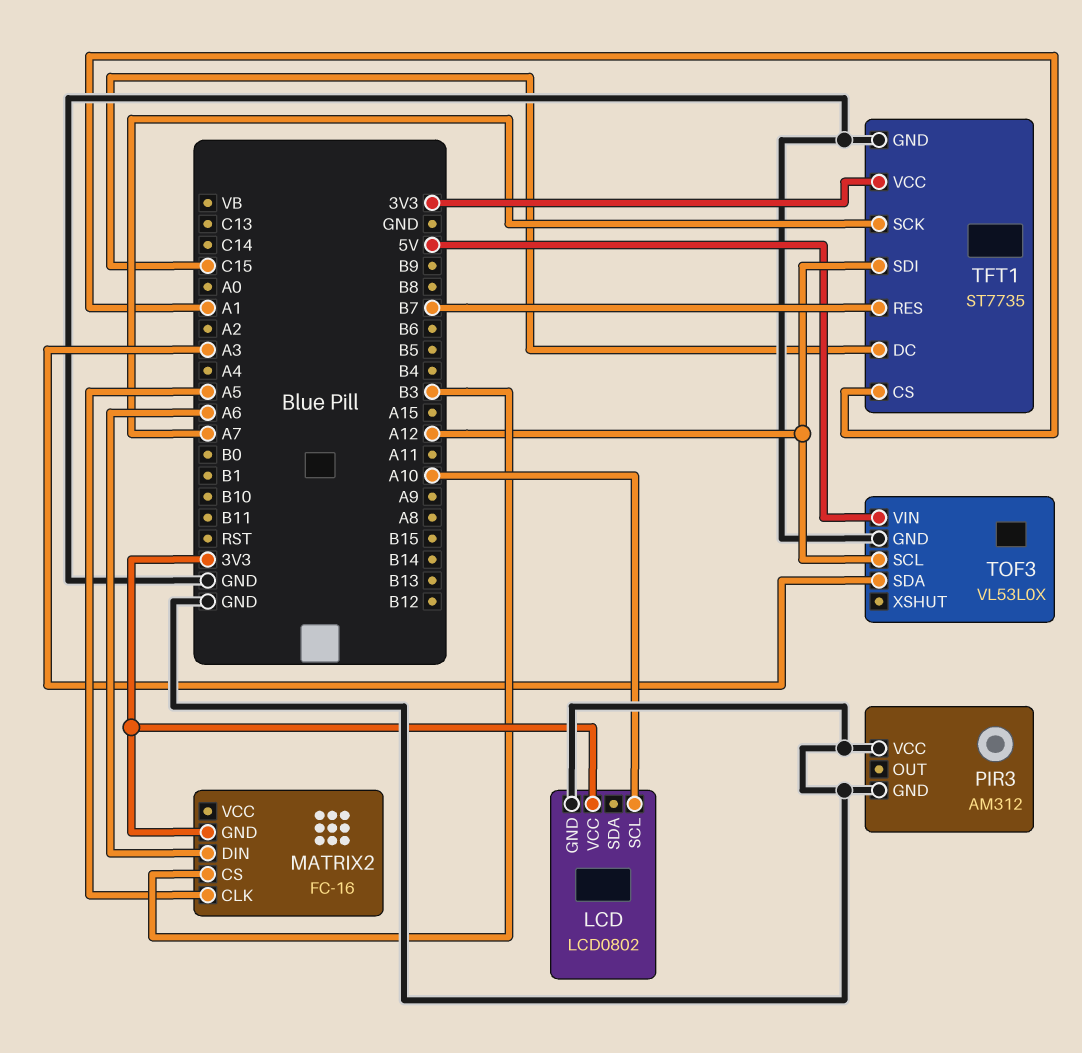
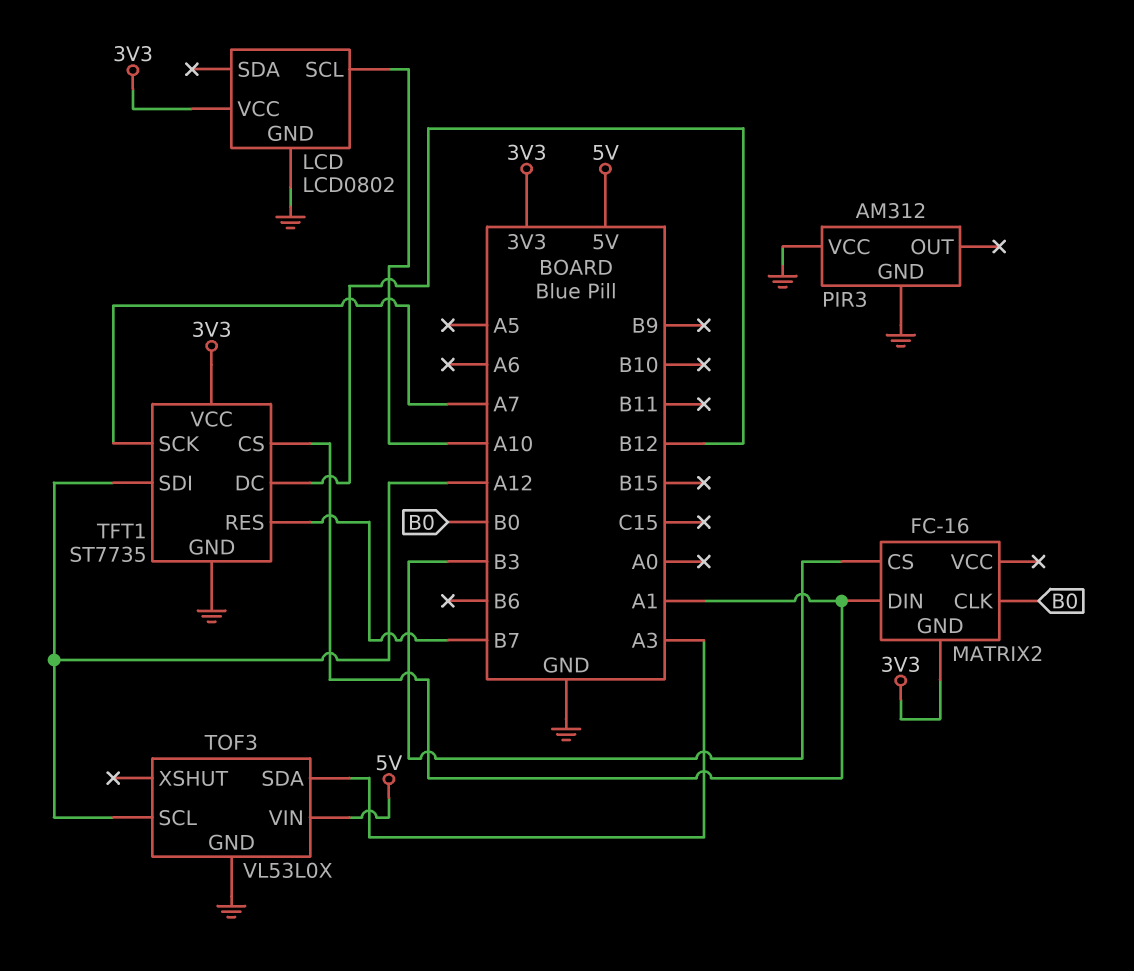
MATRIX2 pin CLK: A5 -> B0
MATRIX2 pin DIN: A6 -> A1
TFT1 pin DC: C15 -> B12

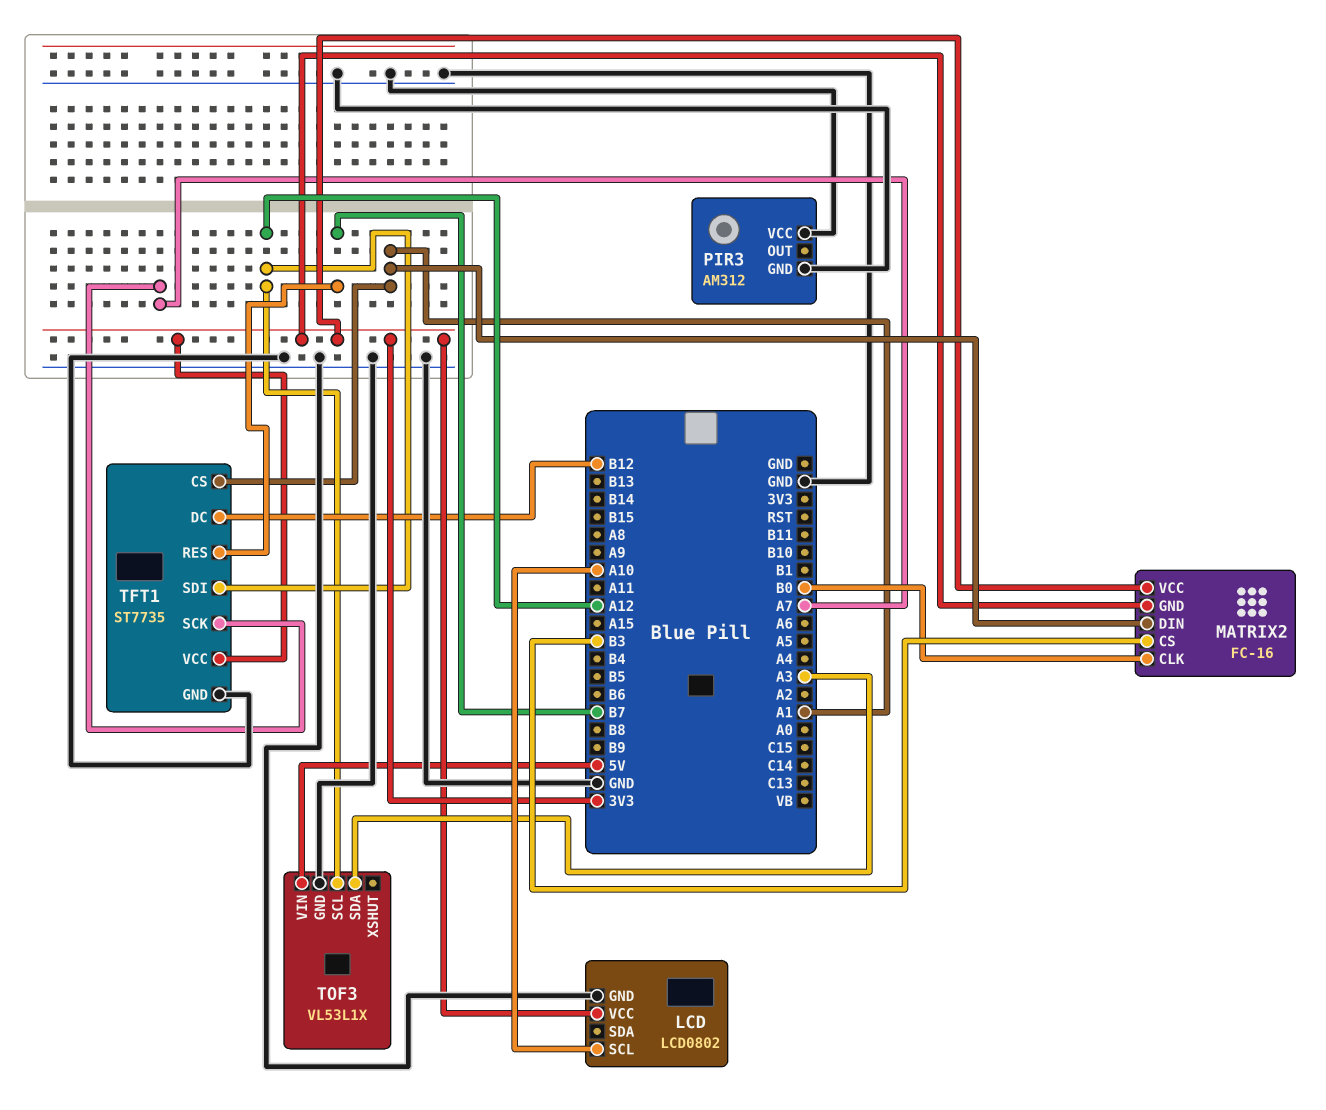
MATRIX2 pin VCC: none -> 3V3
TOF3: VL53L0X -> VL53L1X

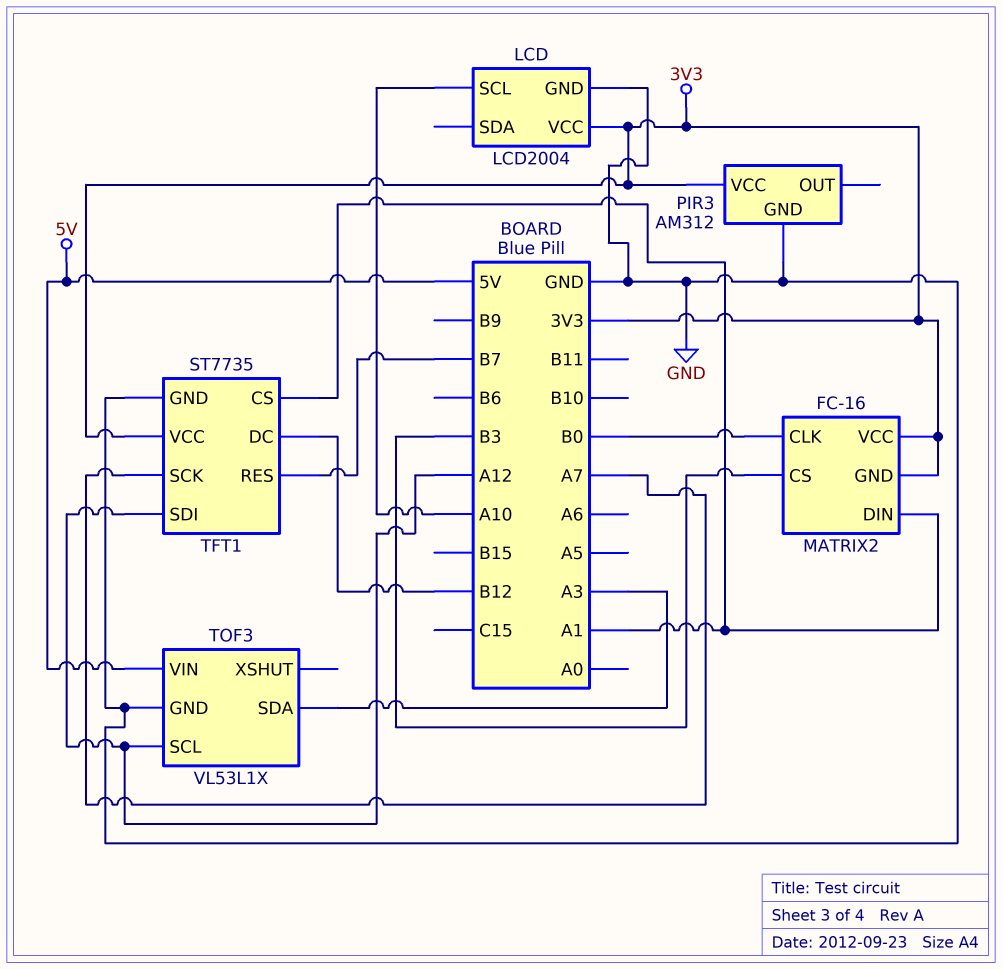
LCD: LCD0802 -> LCD2004
PIR3 pin VCC: GND -> 3V3

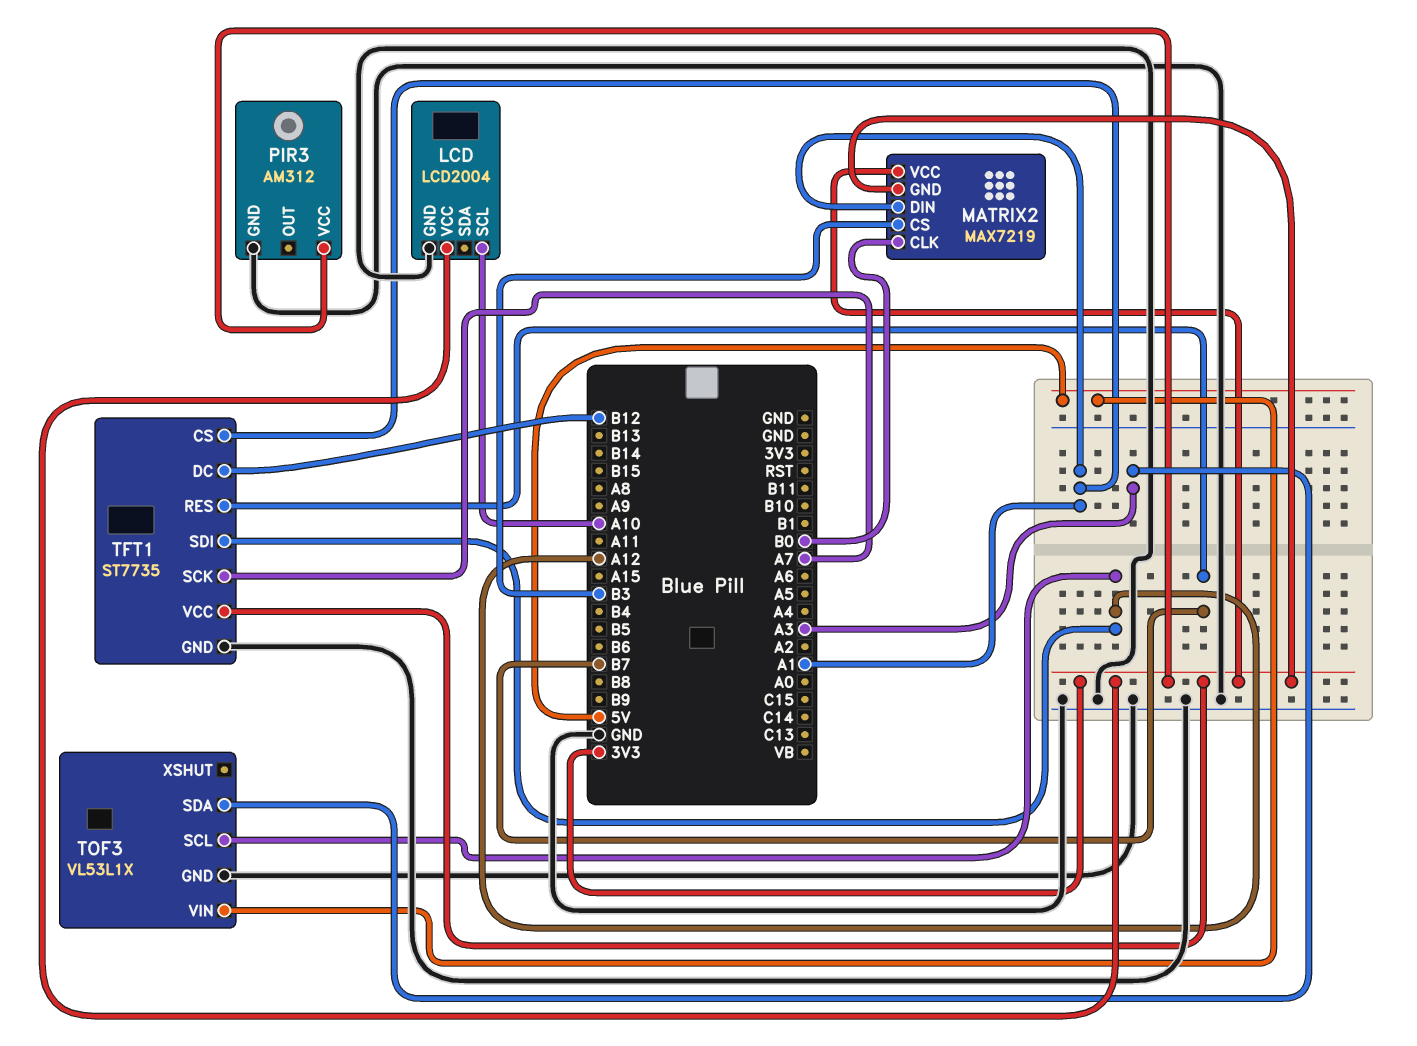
MATRIX2: FC-16 -> MAX7219

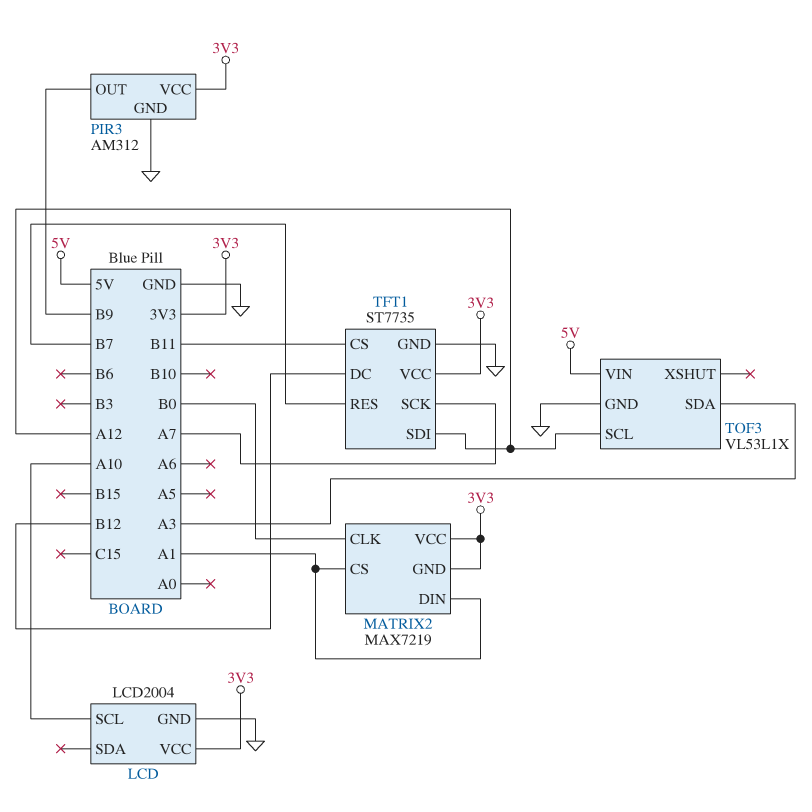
MATRIX2 pin CS: B3 -> A1
PIR3 pin OUT: none -> B9
TFT1 pin CS: A1 -> B11

